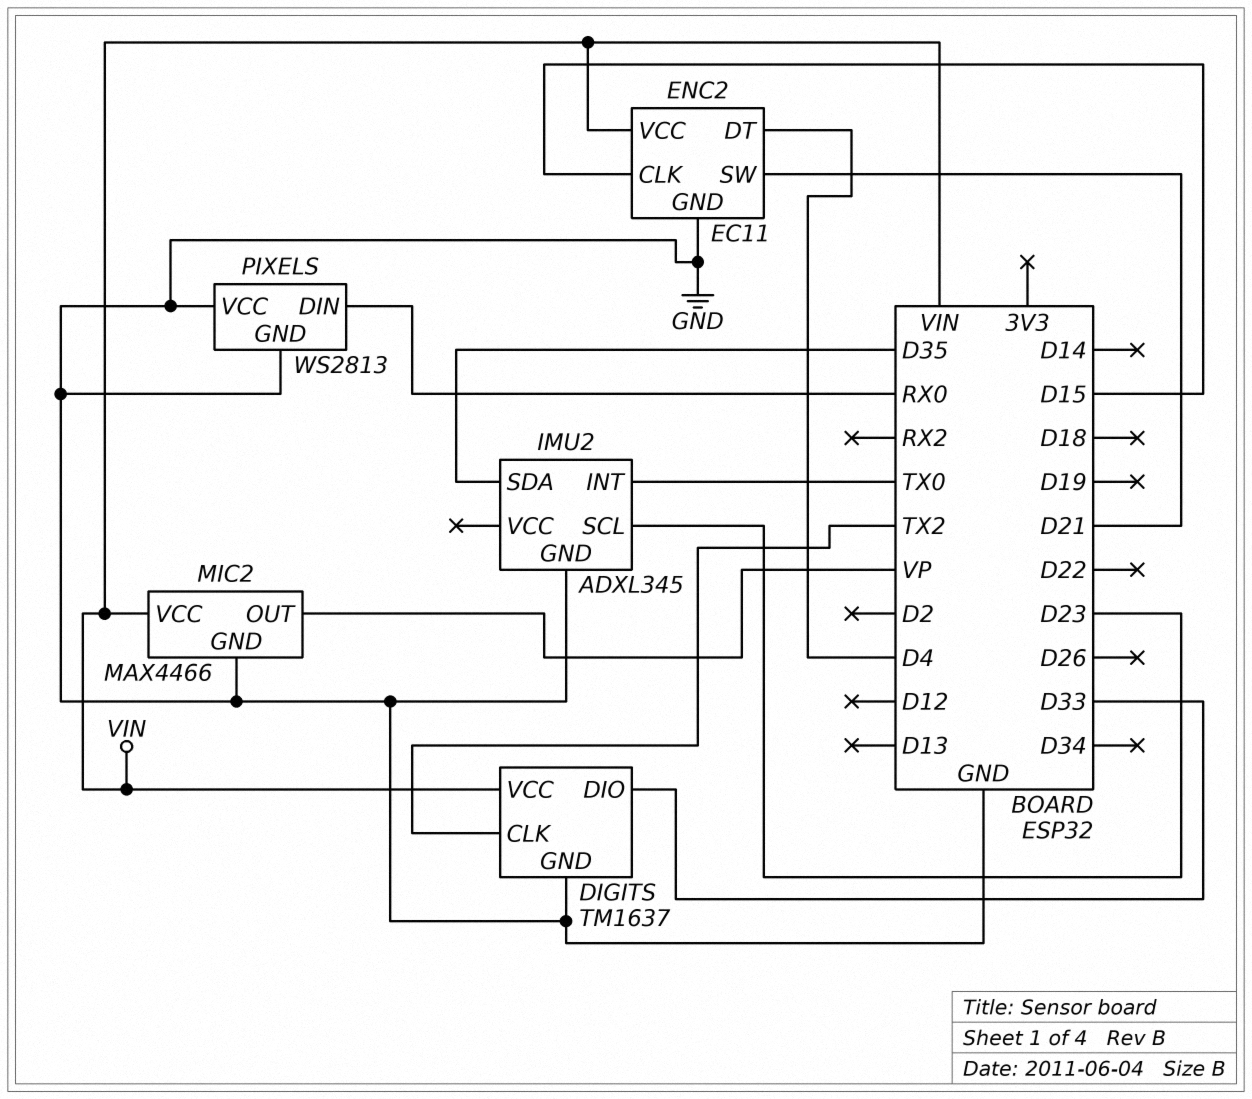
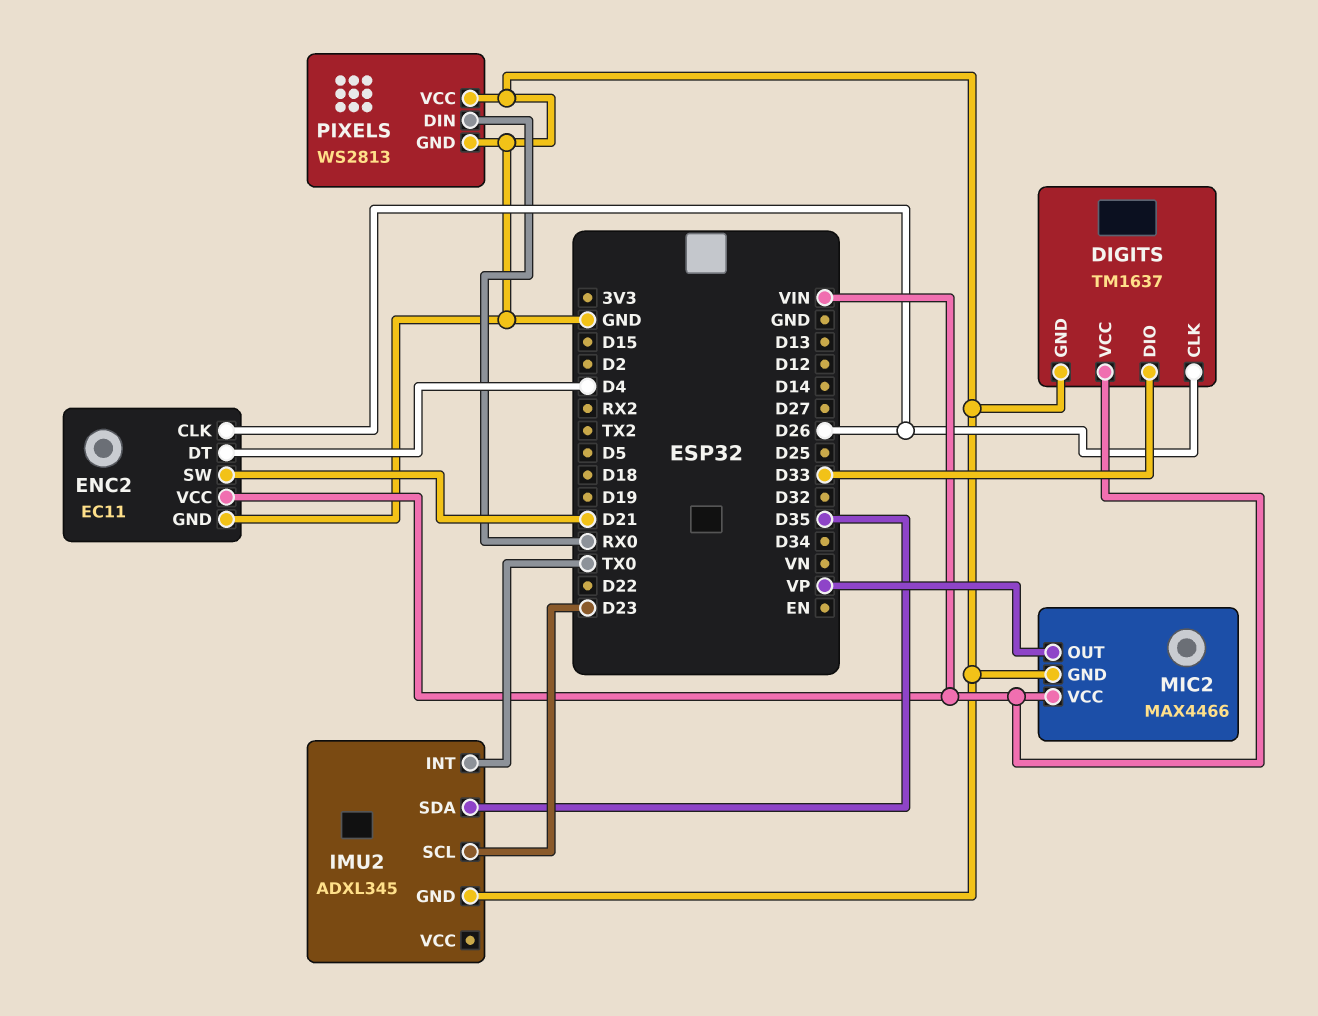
DIGITS pin CLK: TX2 -> D26
ENC2 pin CLK: D15 -> D26

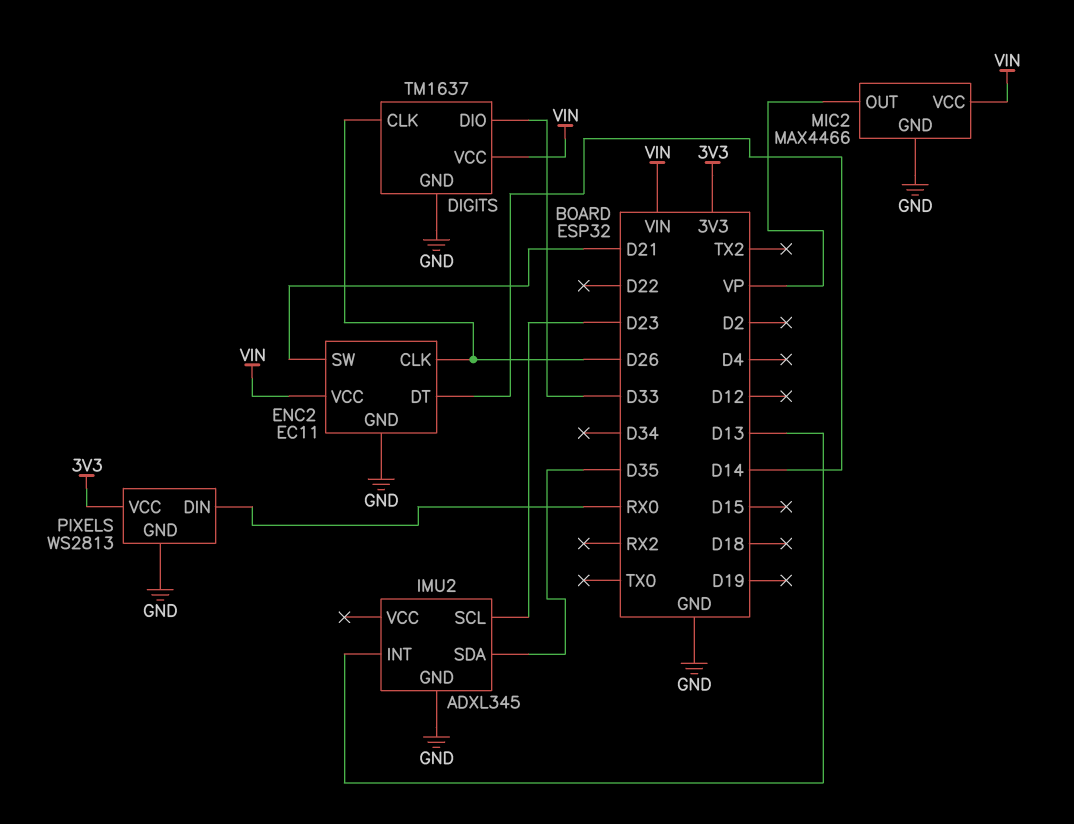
ENC2 pin DT: D4 -> D14
IMU2 pin INT: TX0 -> D13
PIXELS pin VCC: GND -> 3V3

